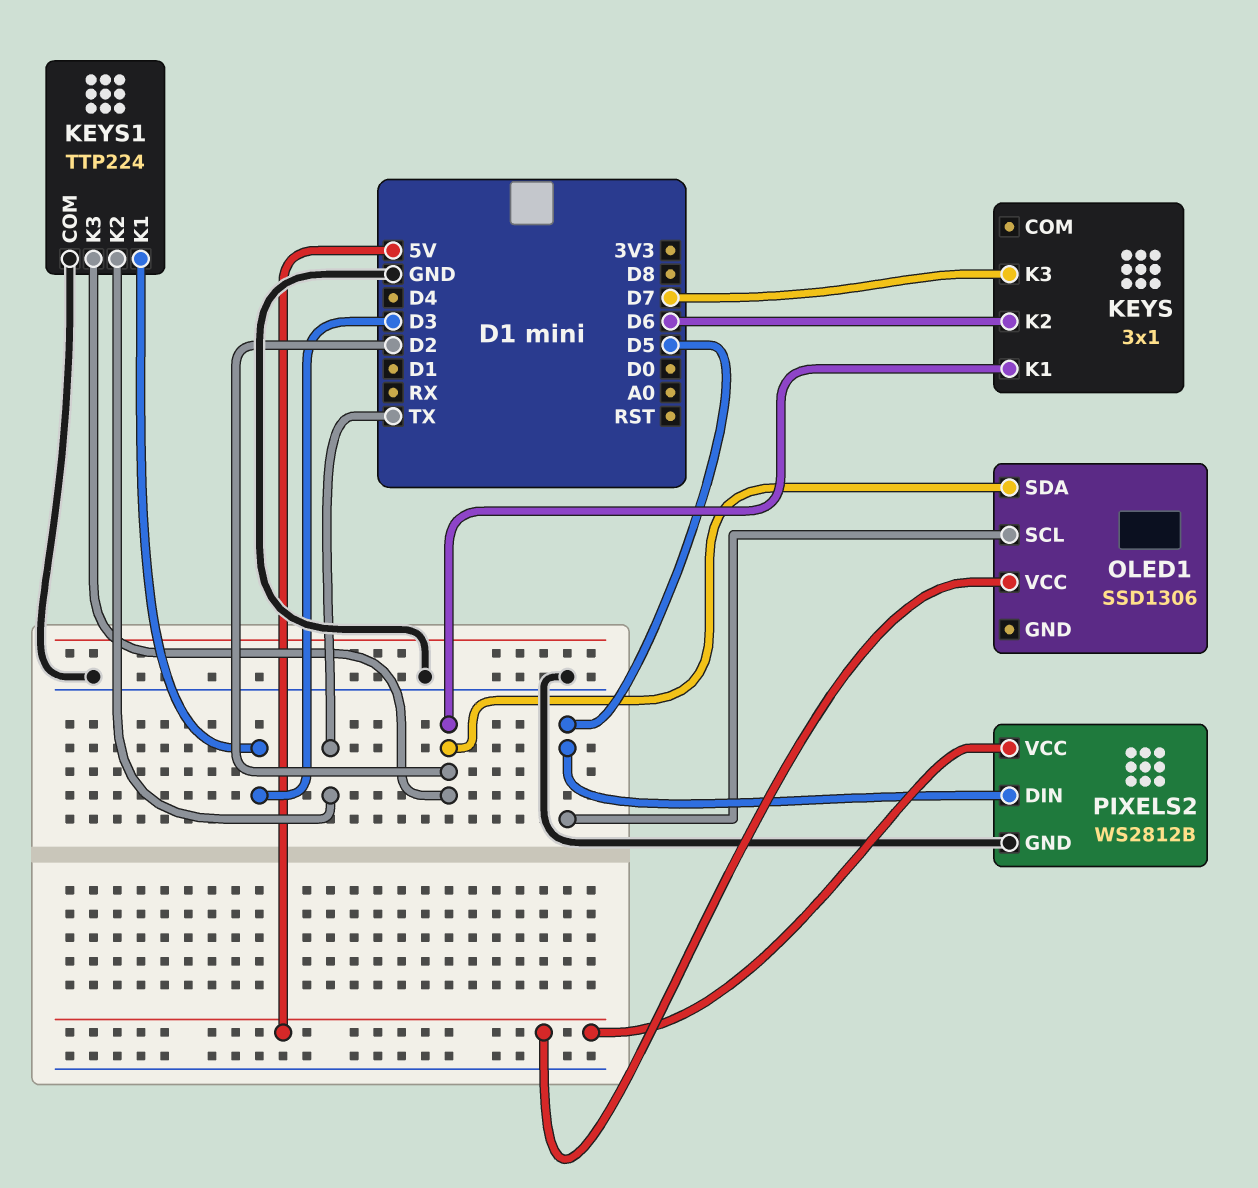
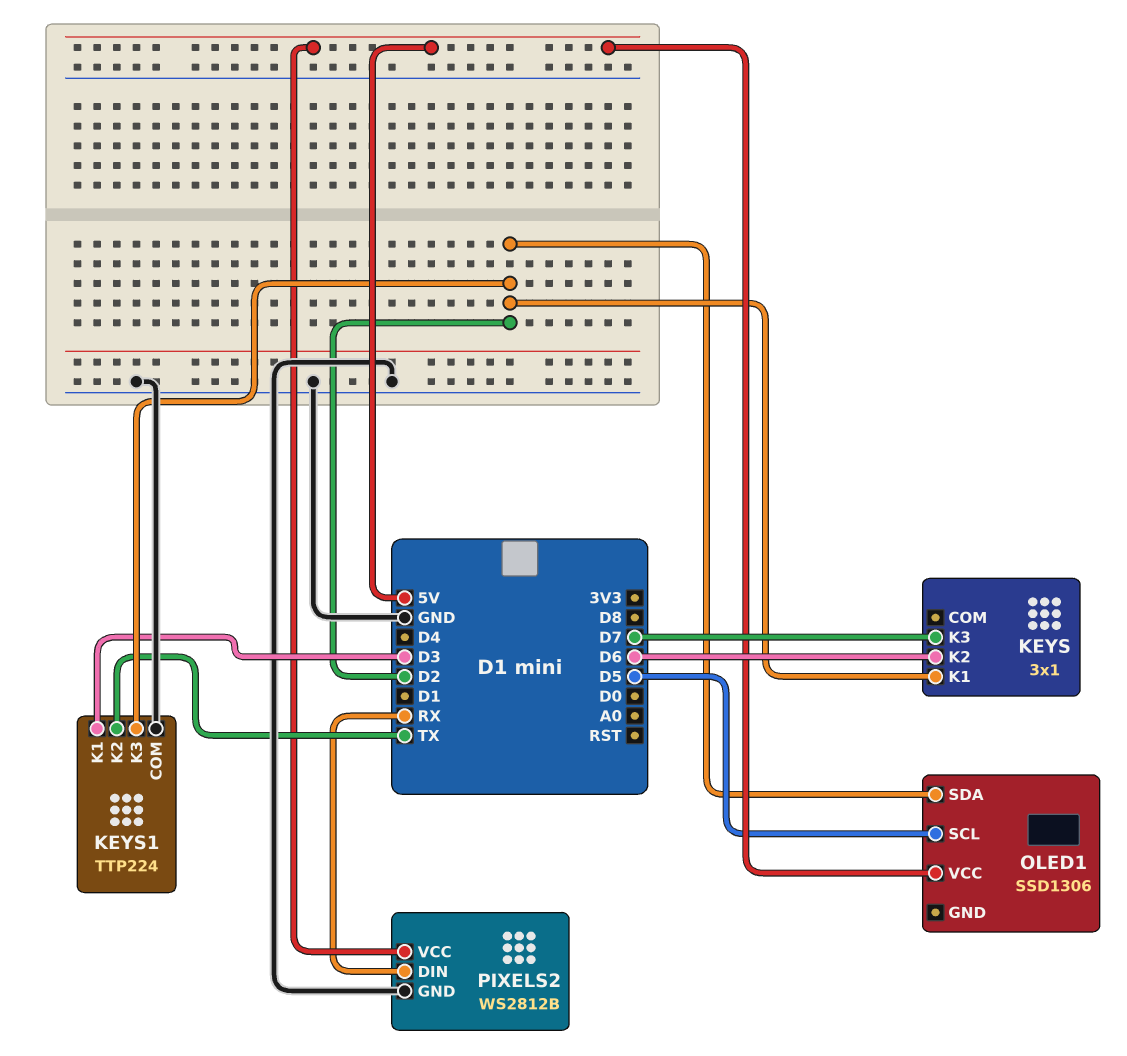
PIXELS2 pin DIN: D5 -> RX

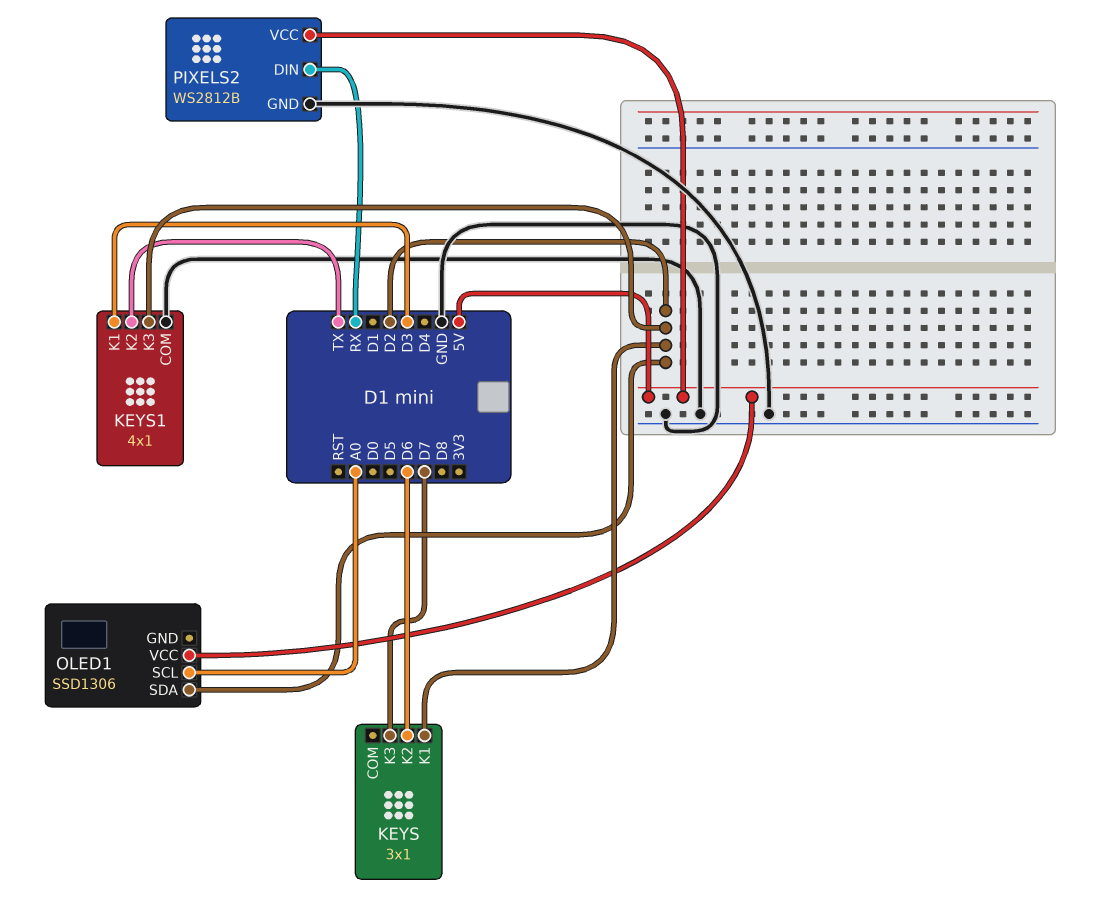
KEYS1: TTP224 -> 4x1
OLED1 pin SCL: D5 -> A0

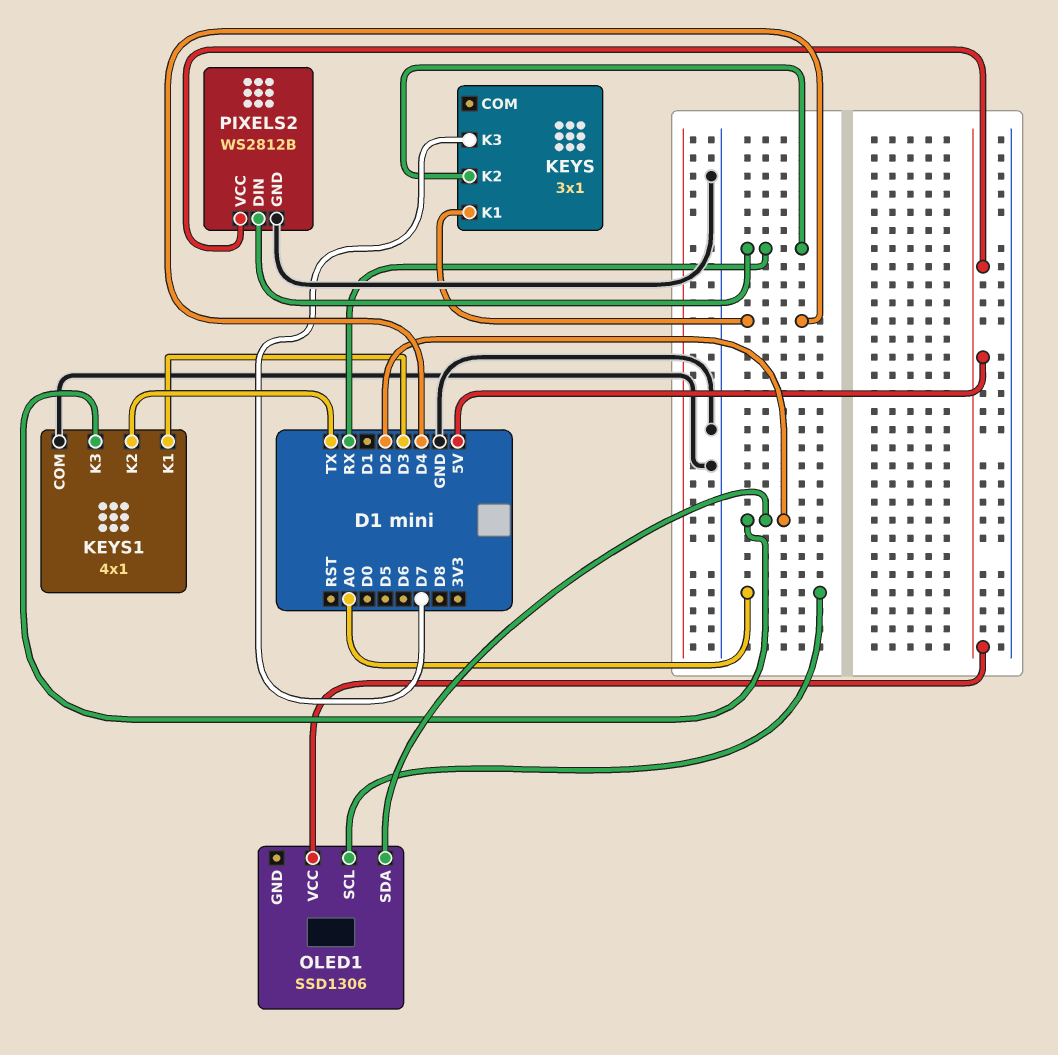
KEYS pin K1: D2 -> D4
KEYS pin K2: D6 -> RX

